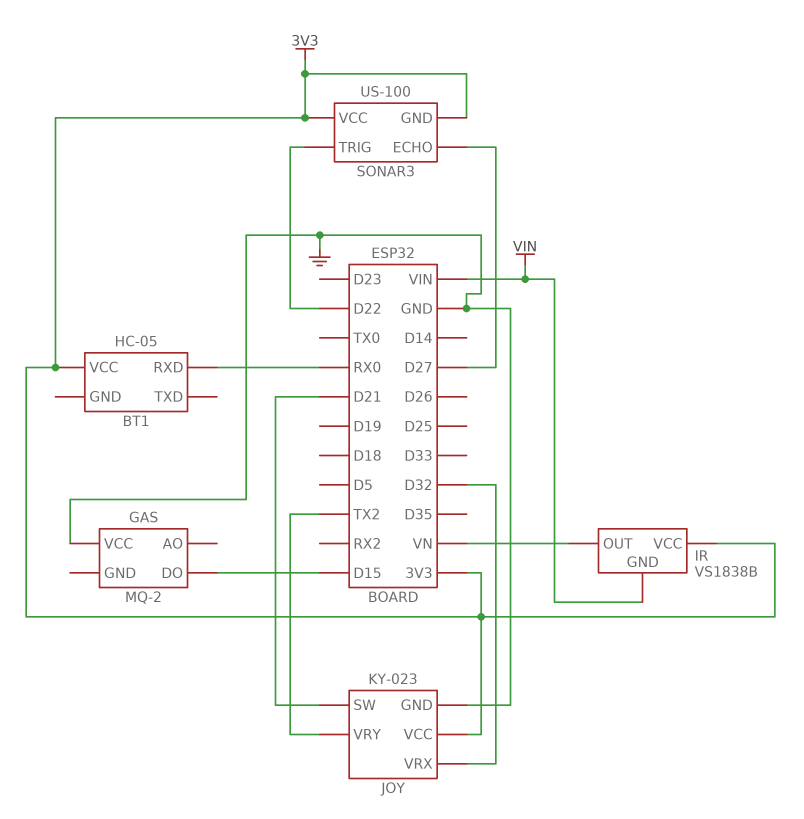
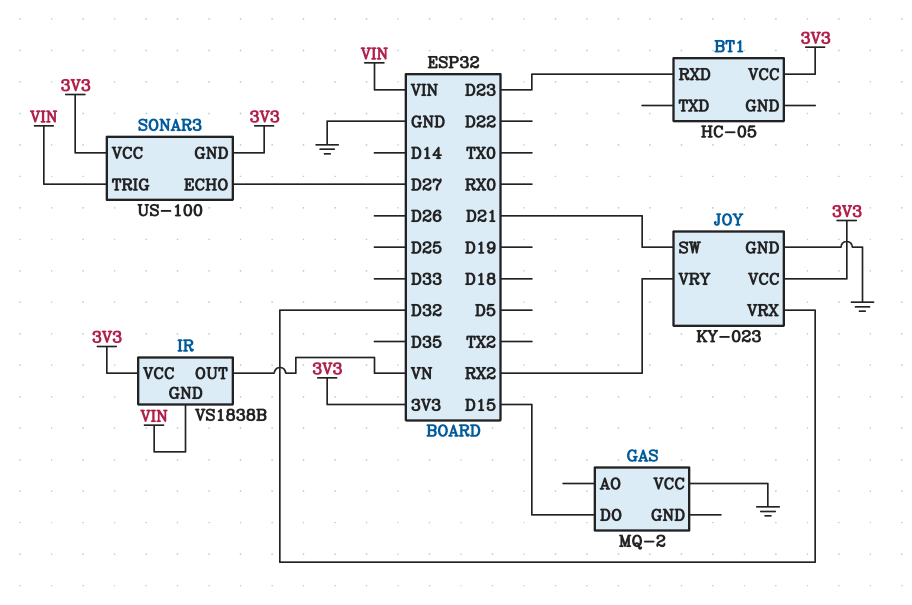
BT1 pin RXD: RX0 -> D23
JOY pin VRY: TX2 -> RX2
SONAR3 pin TRIG: D22 -> VIN

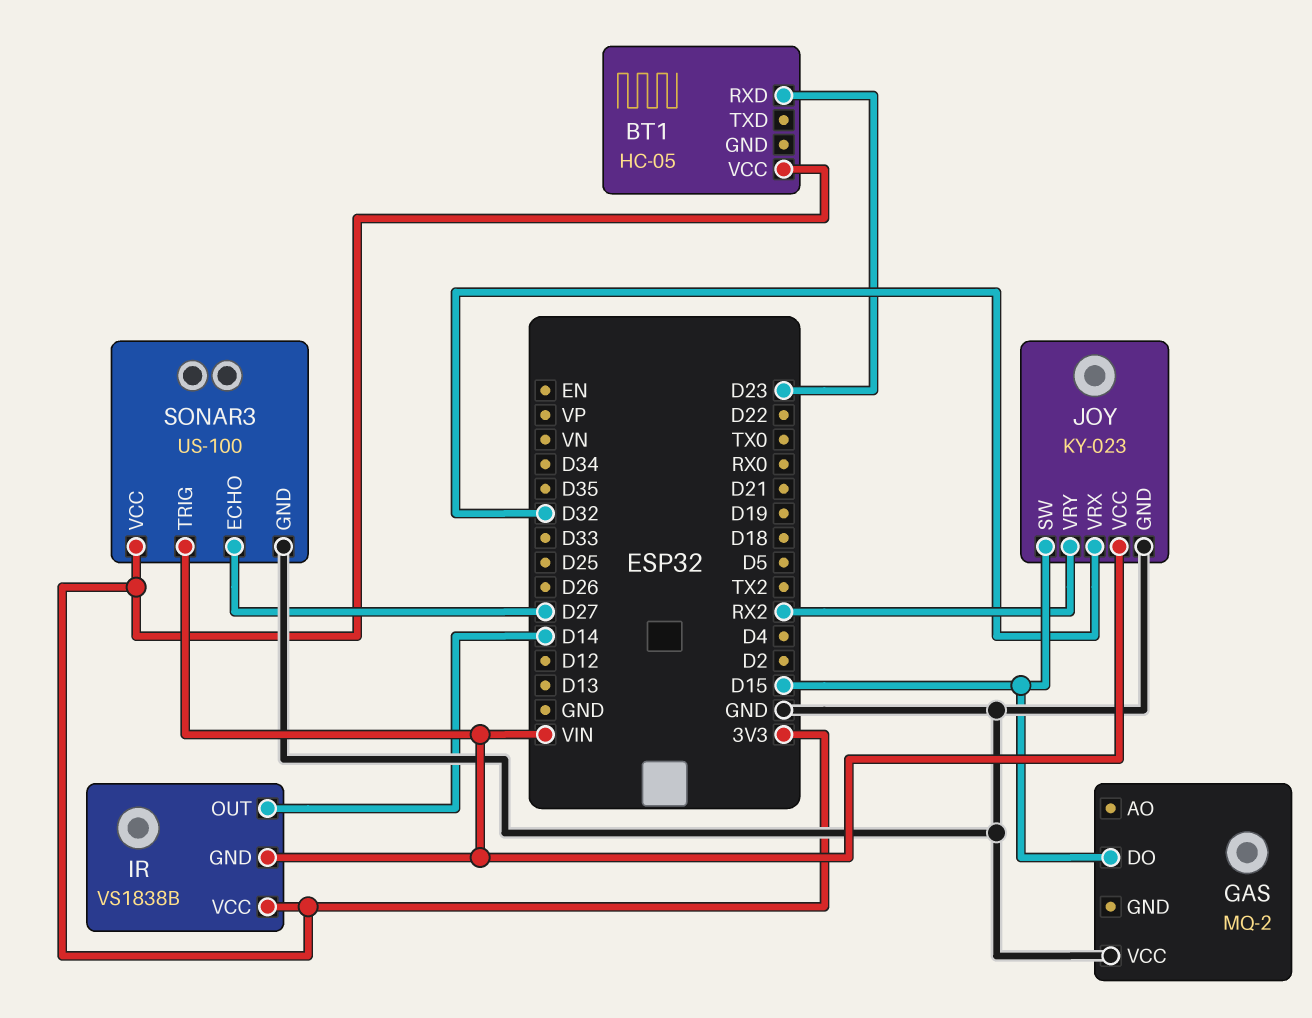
IR pin OUT: VN -> D14
JOY pin SW: D21 -> D15
JOY pin VCC: 3V3 -> VIN
SONAR3 pin GND: 3V3 -> GND

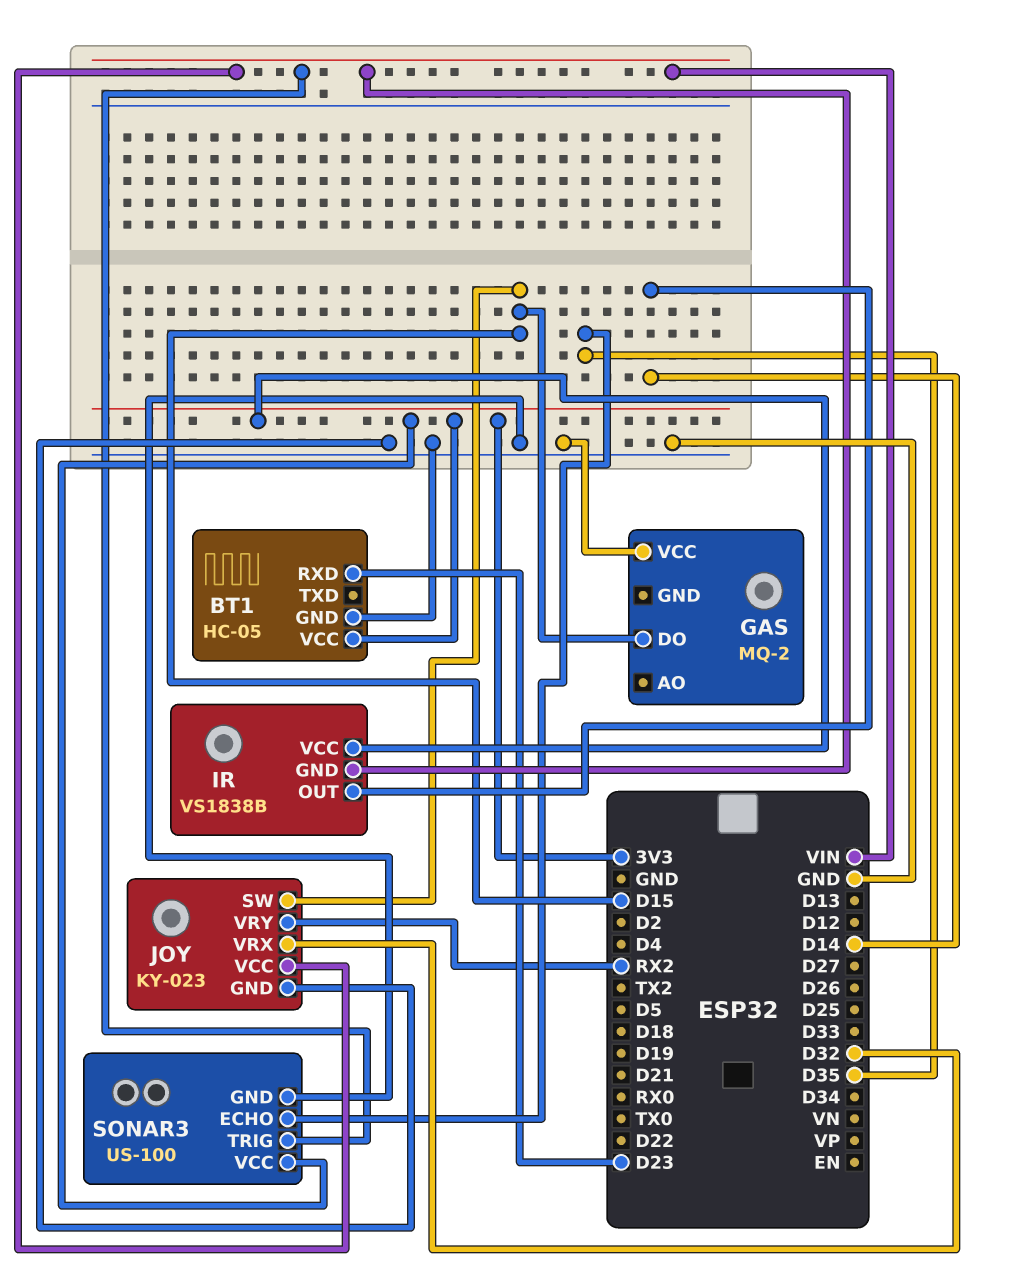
BT1 pin GND: none -> GND
SONAR3 pin ECHO: D27 -> D35

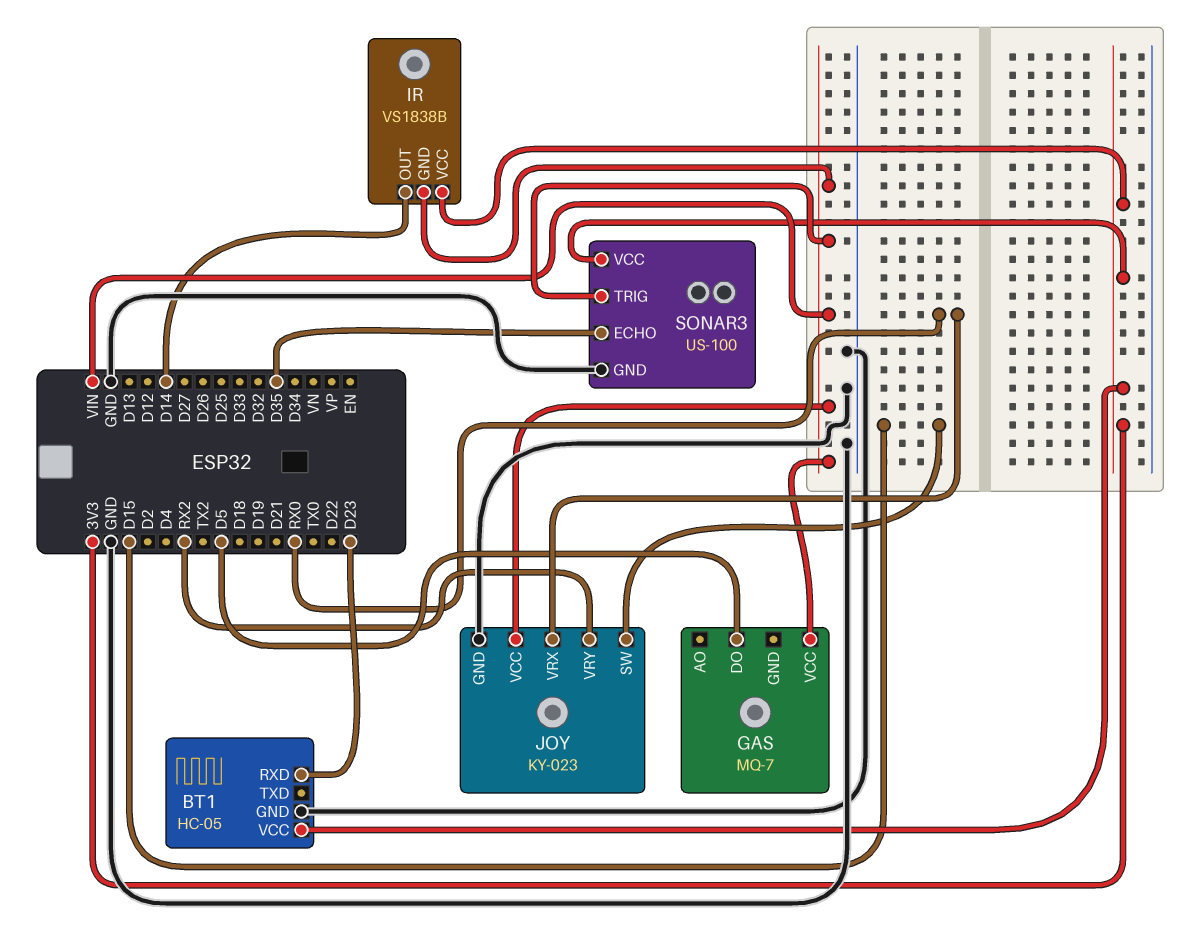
GAS: MQ-2 -> MQ-7
GAS pin DO: D15 -> D5
GAS pin VCC: GND -> VIN
JOY pin VRX: D32 -> RX0

